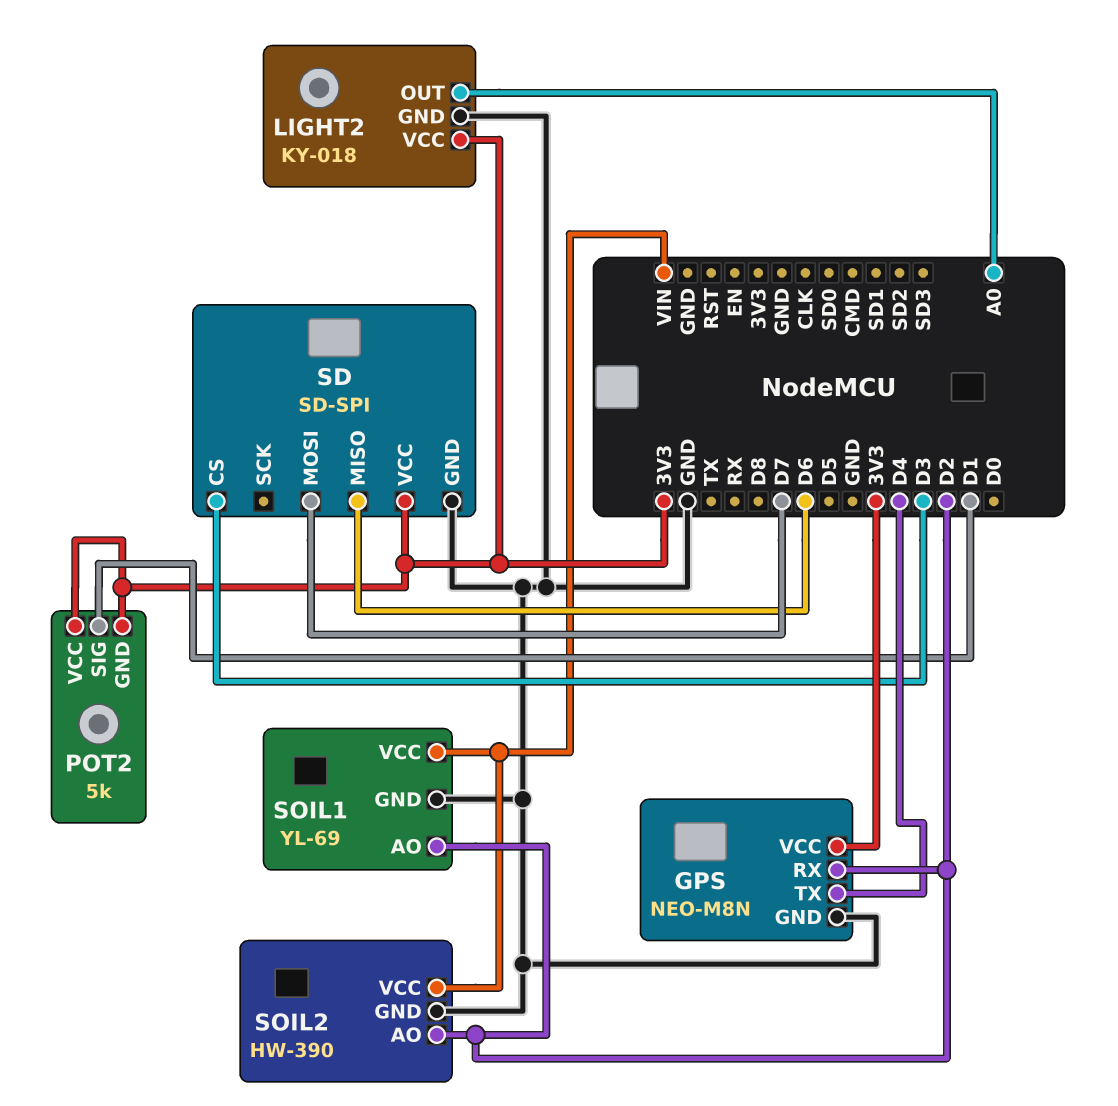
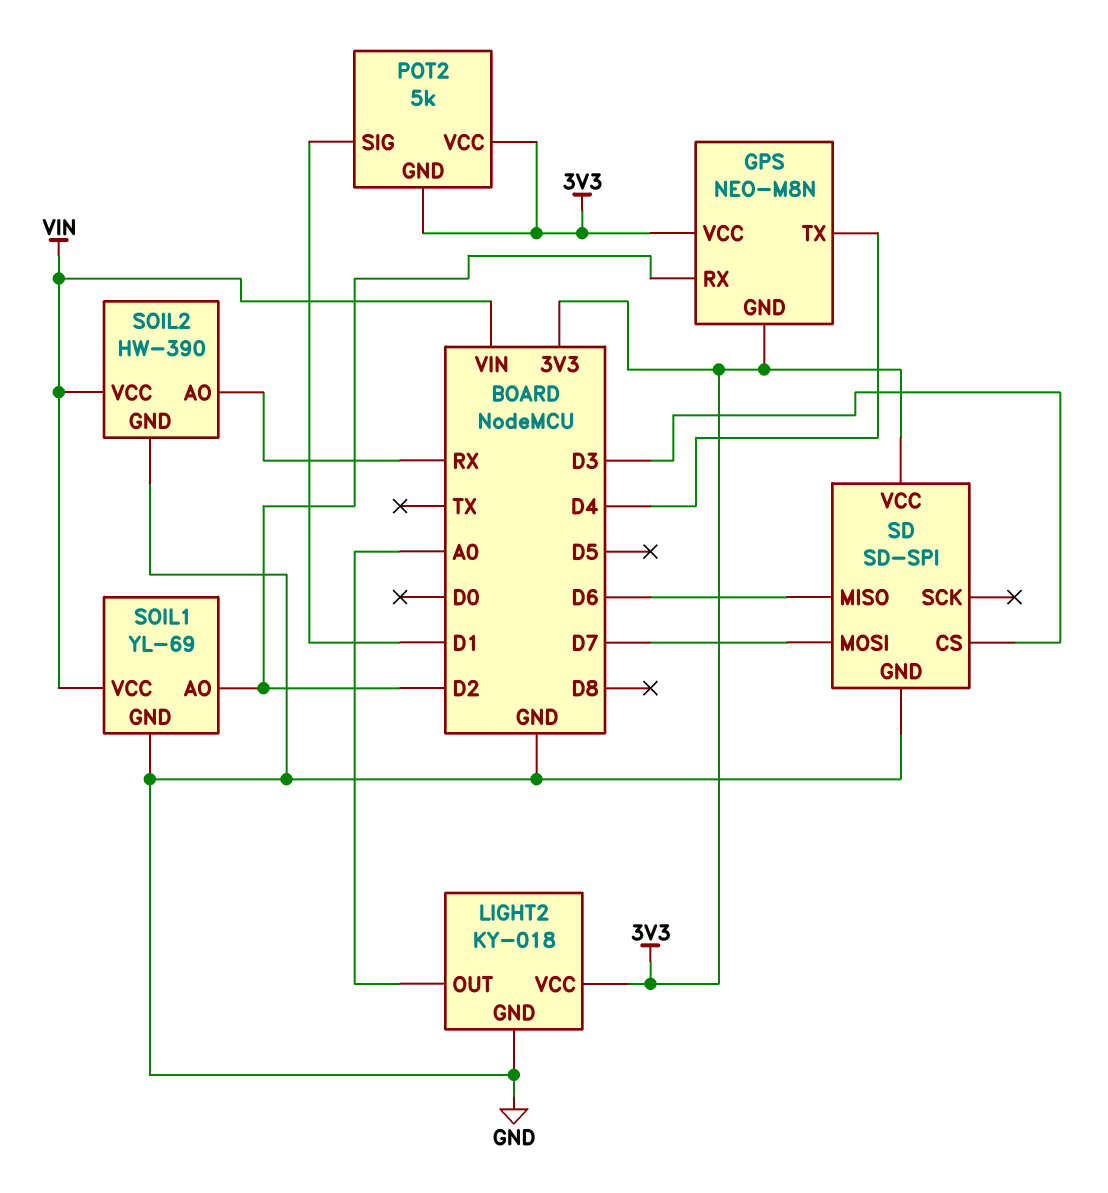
GPS pin GND: GND -> 3V3
SOIL2 pin AO: D2 -> RX

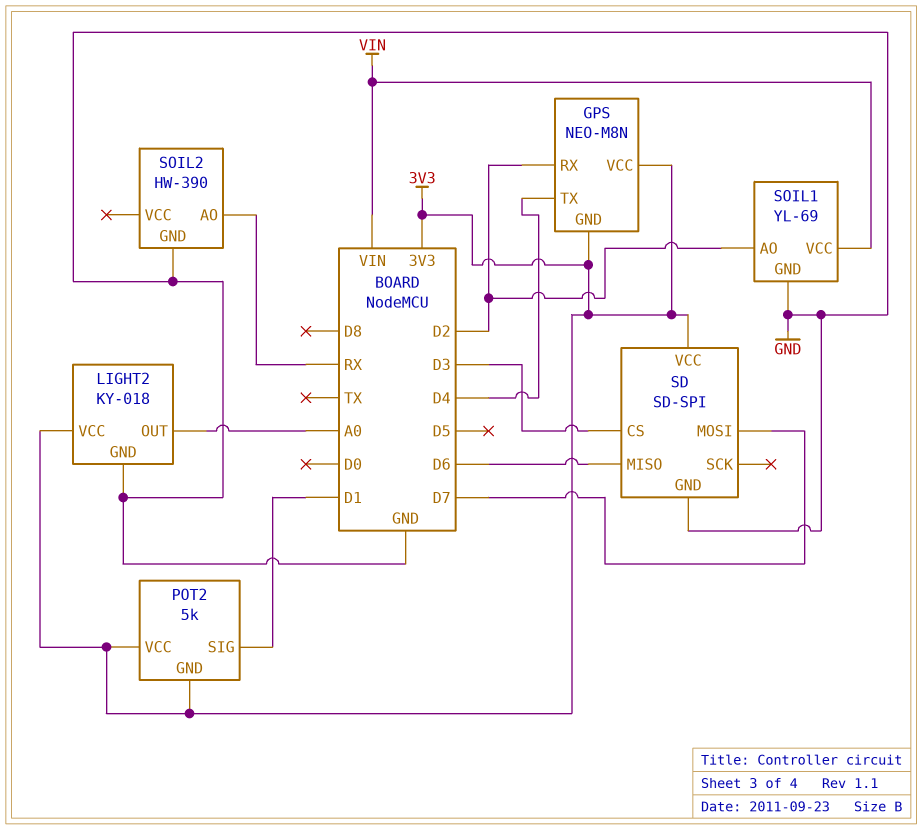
SOIL2 pin VCC: VIN -> none

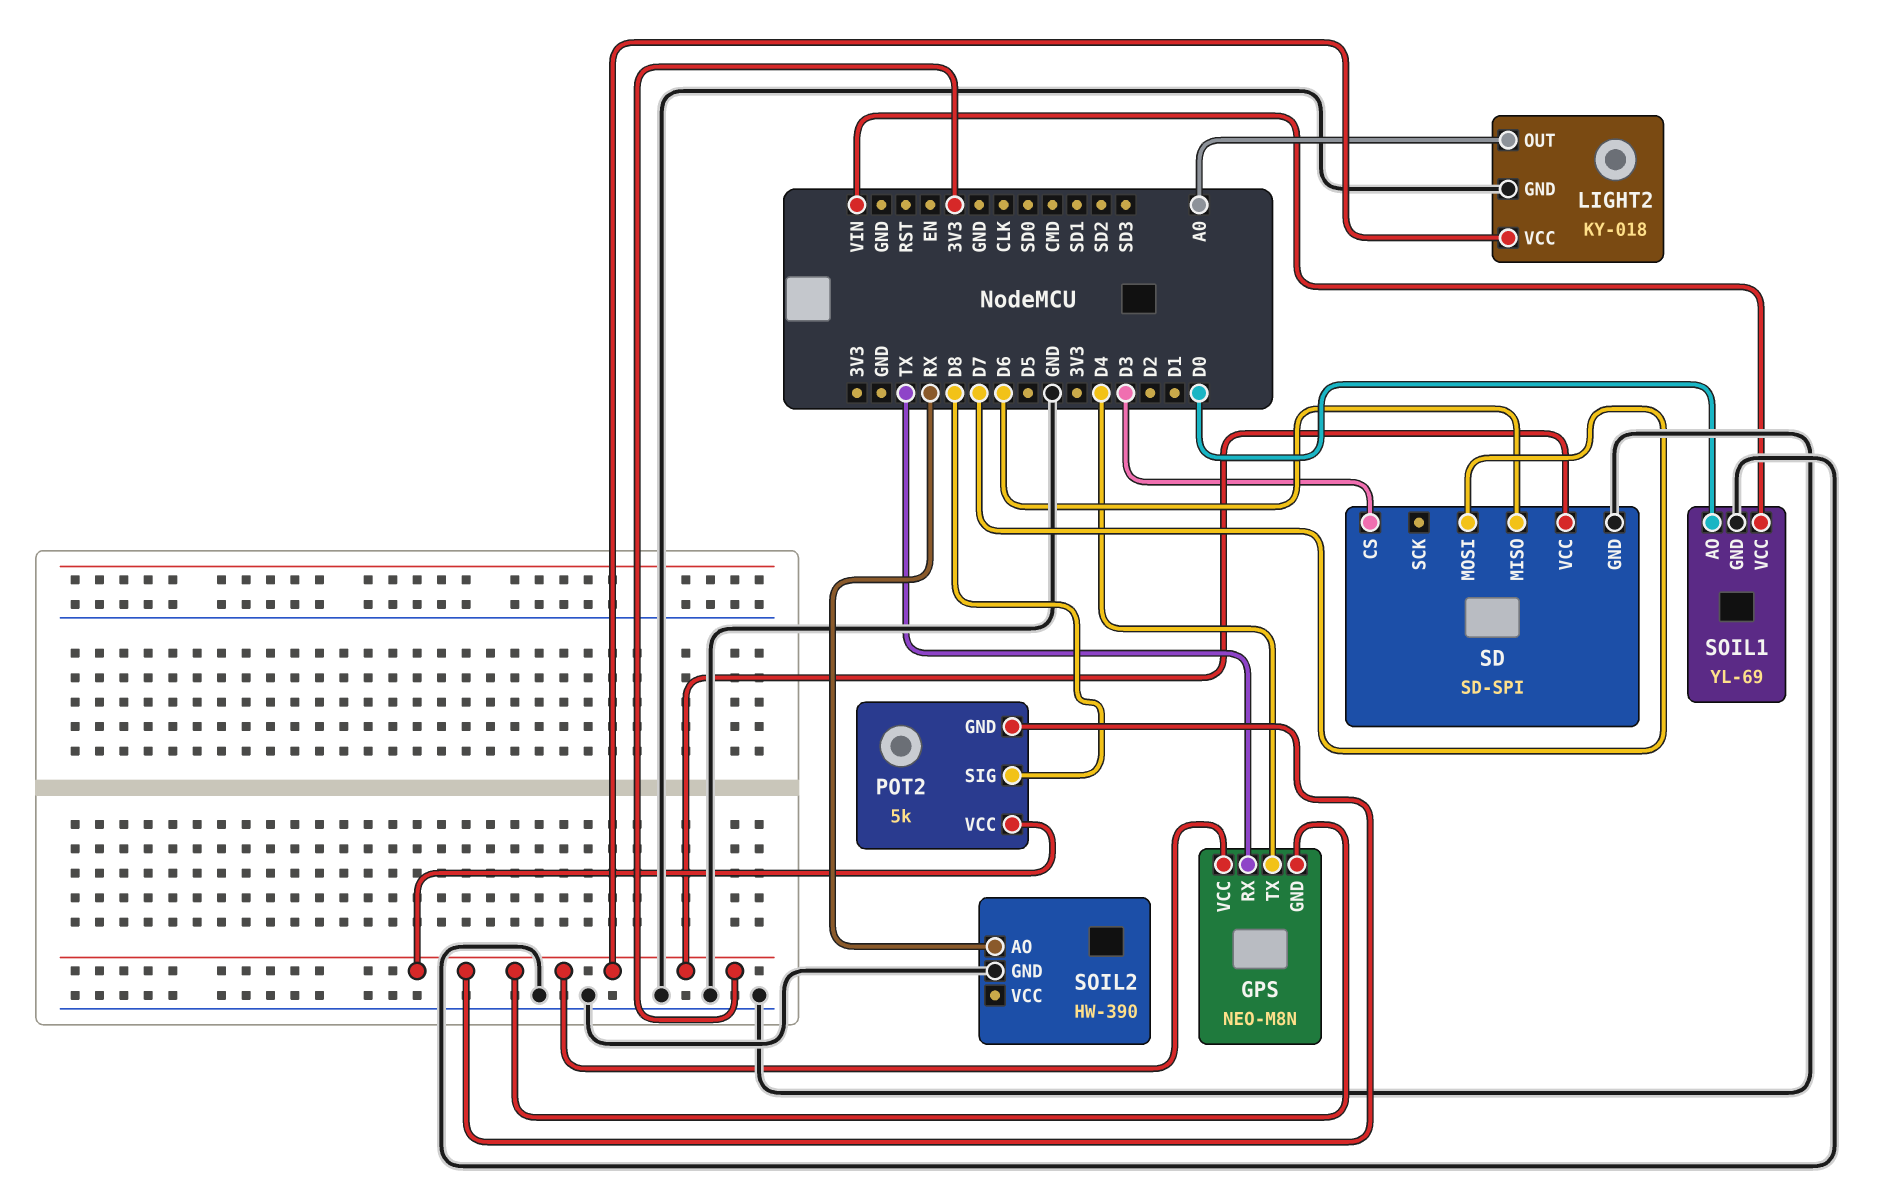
GPS pin RX: D2 -> TX
POT2 pin SIG: D1 -> D8
SOIL1 pin AO: D2 -> D0

